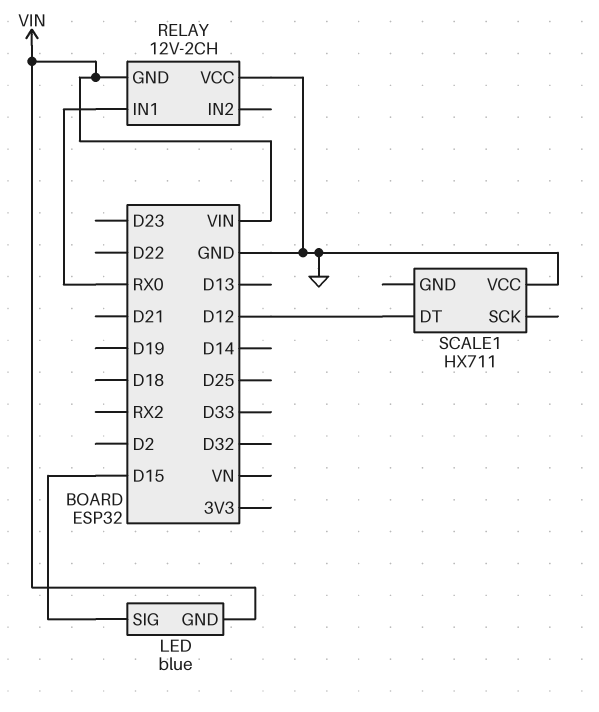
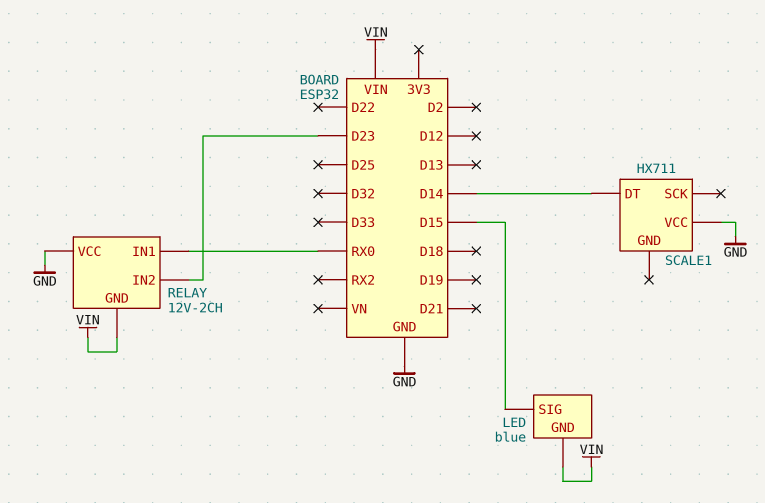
RELAY pin IN2: none -> D23
SCALE1 pin DT: D12 -> D14

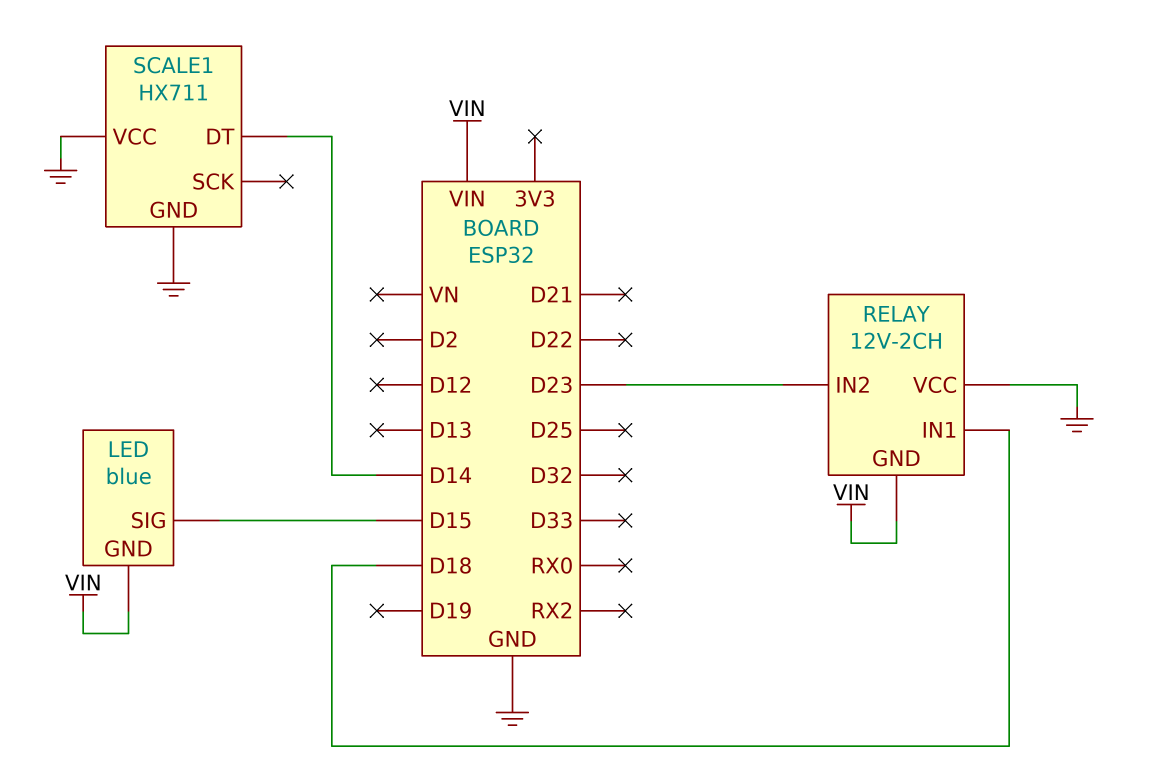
RELAY pin IN1: RX0 -> D18
SCALE1 pin GND: none -> GND

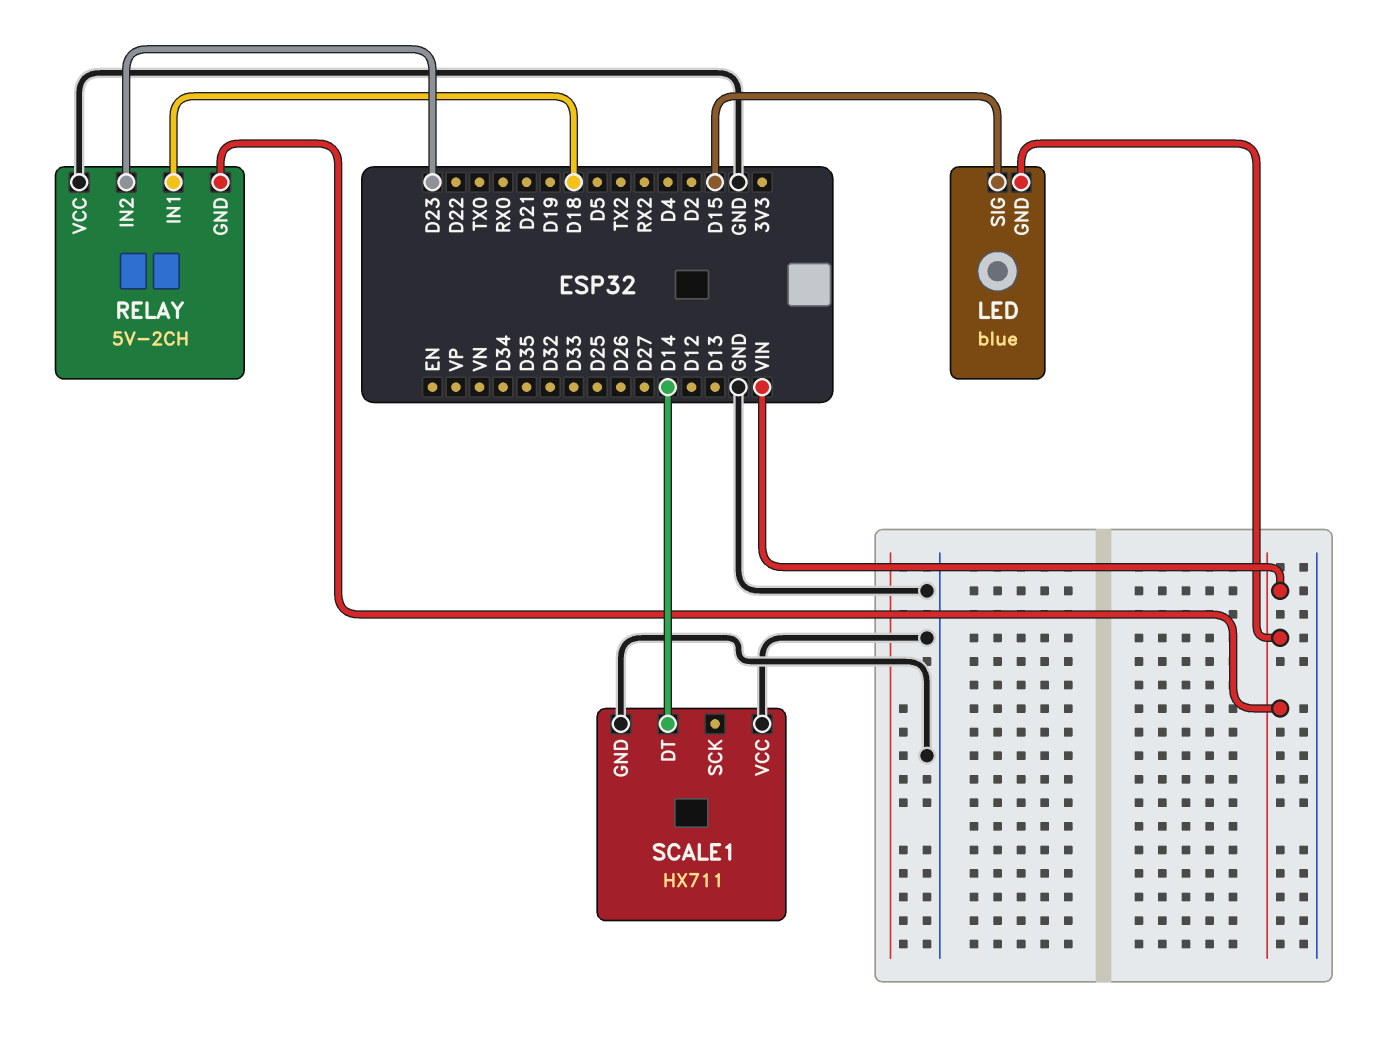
RELAY: 12V-2CH -> 5V-2CH

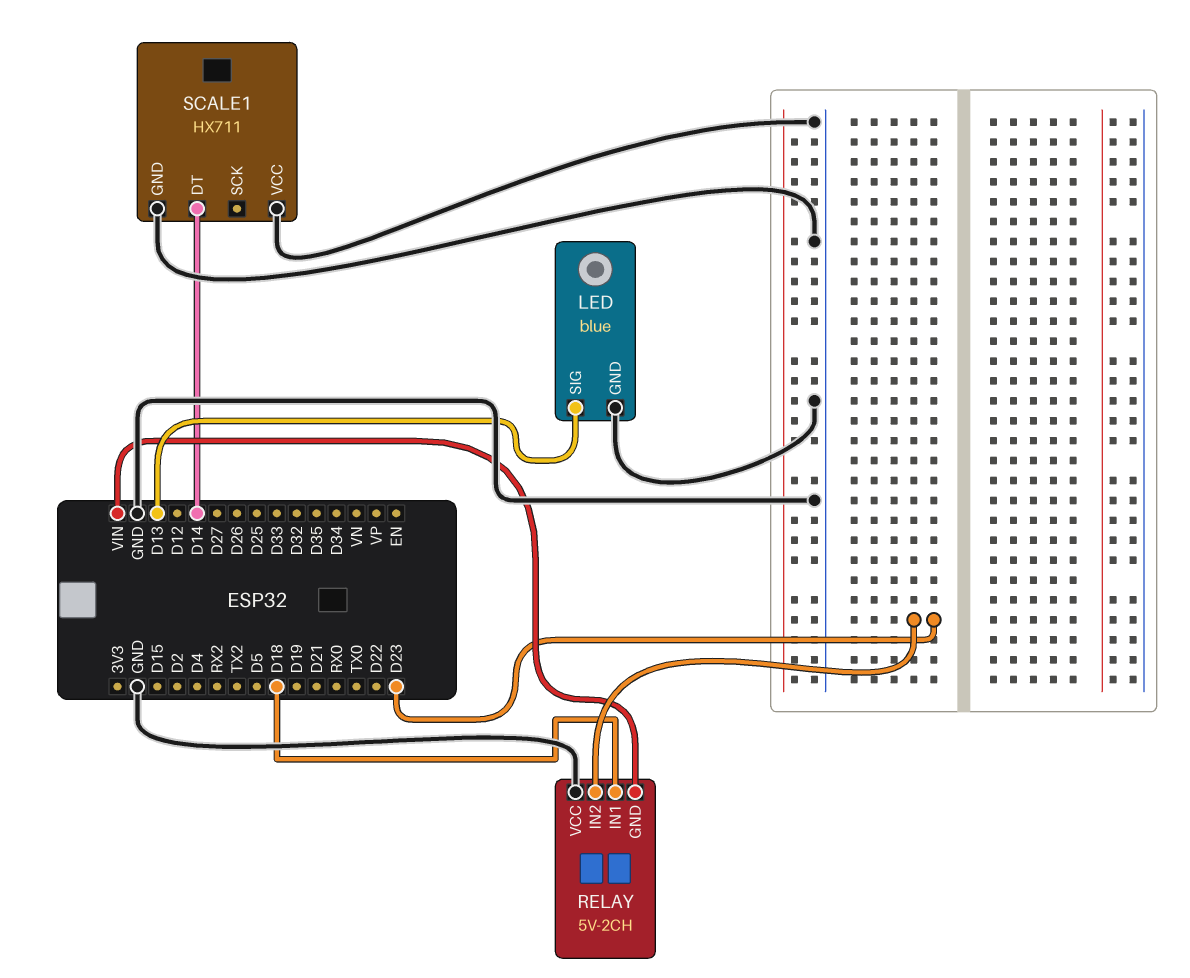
LED pin GND: VIN -> GND
LED pin SIG: D15 -> D13

